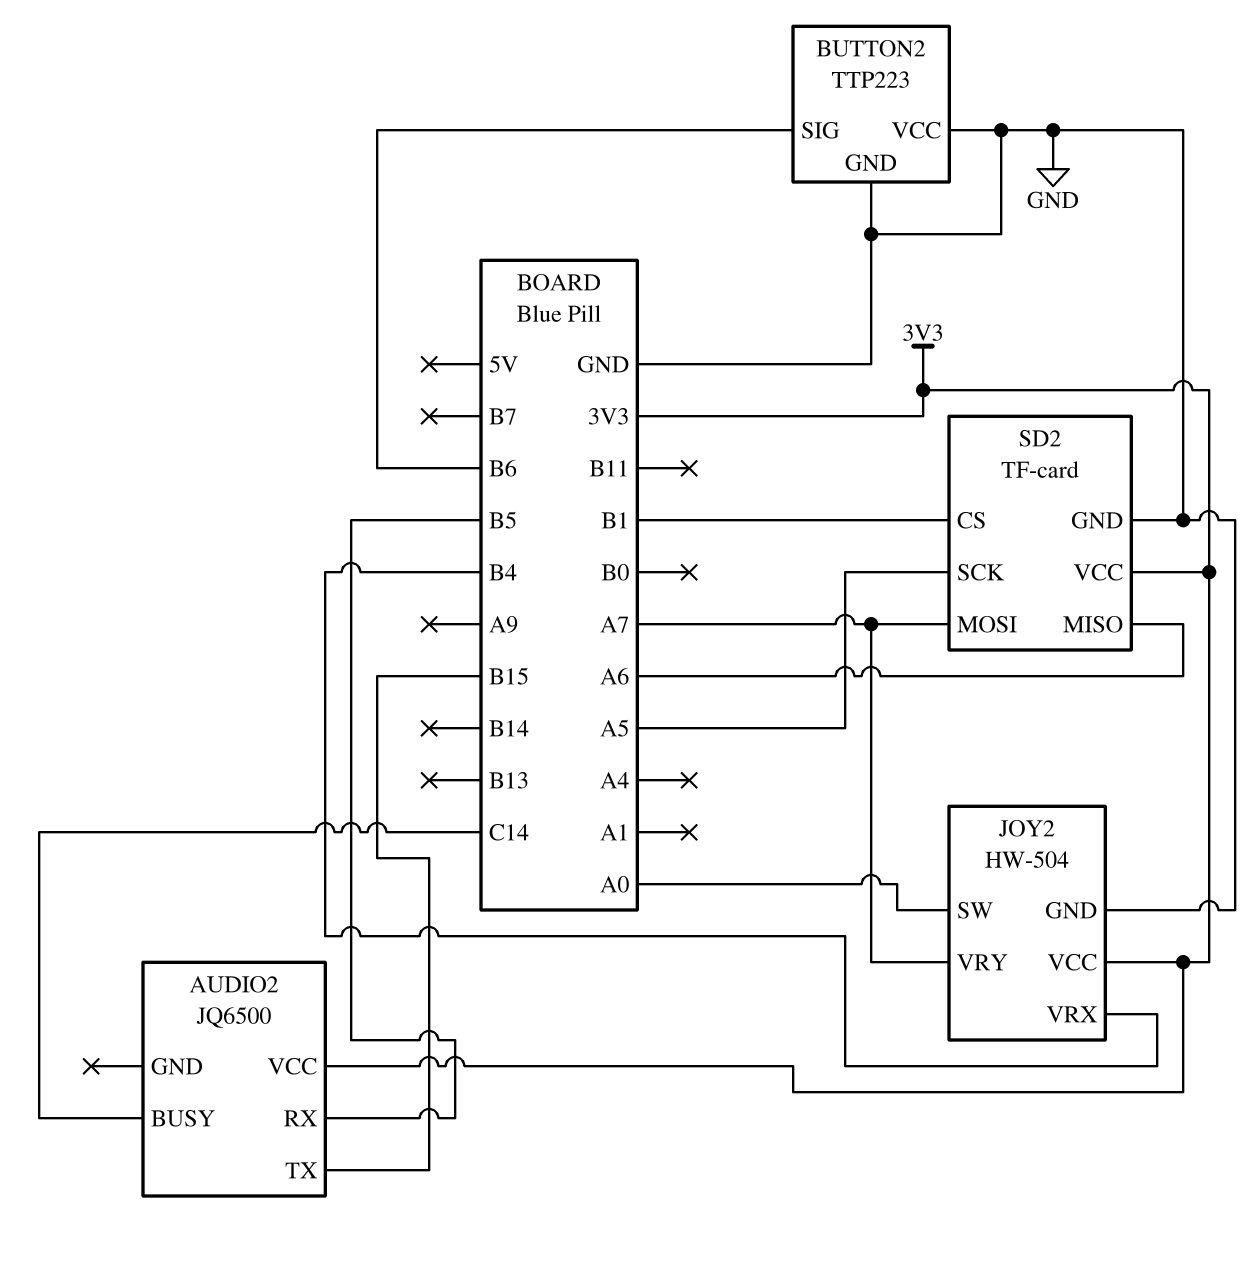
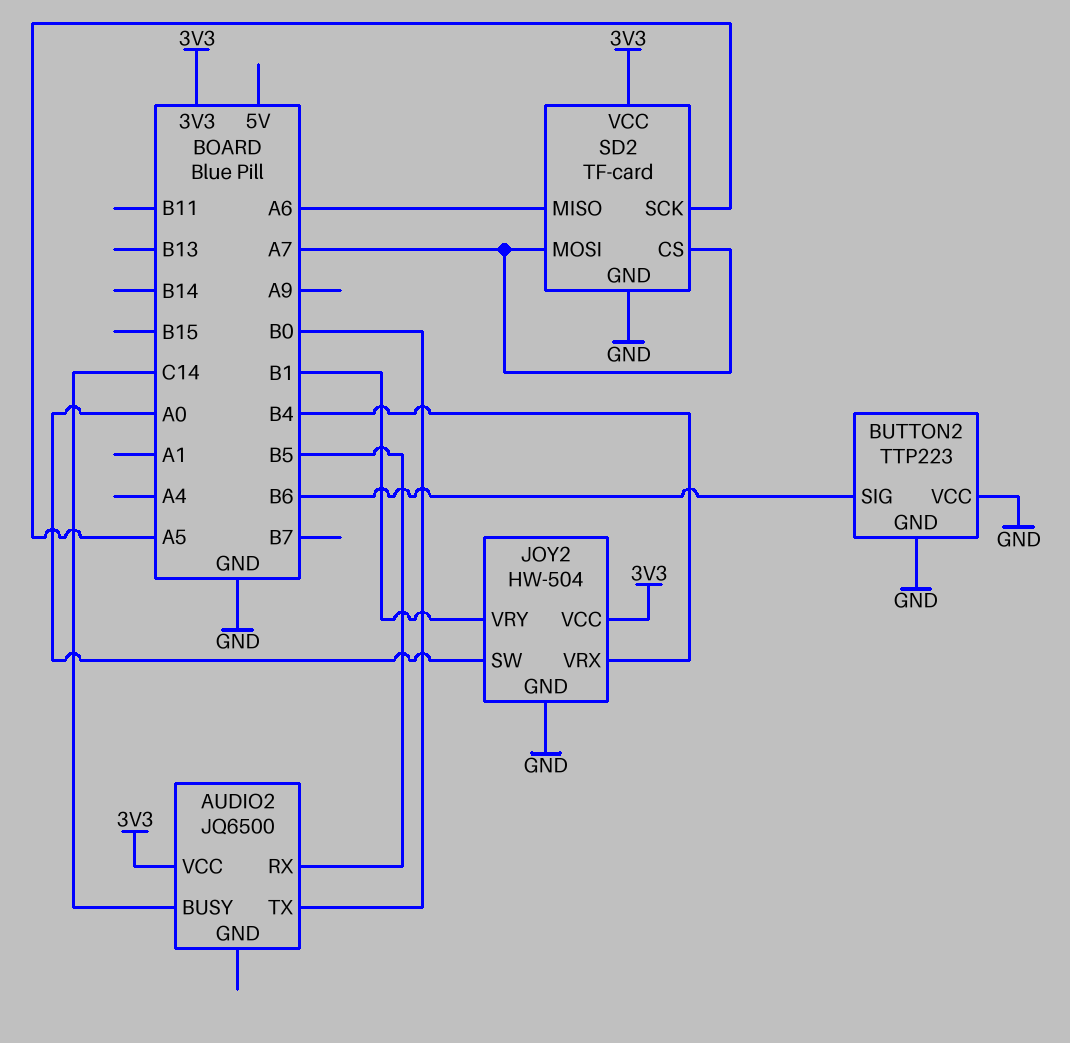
AUDIO2 pin TX: B15 -> B0
JOY2 pin VRY: A7 -> B1
SD2 pin CS: B1 -> A7

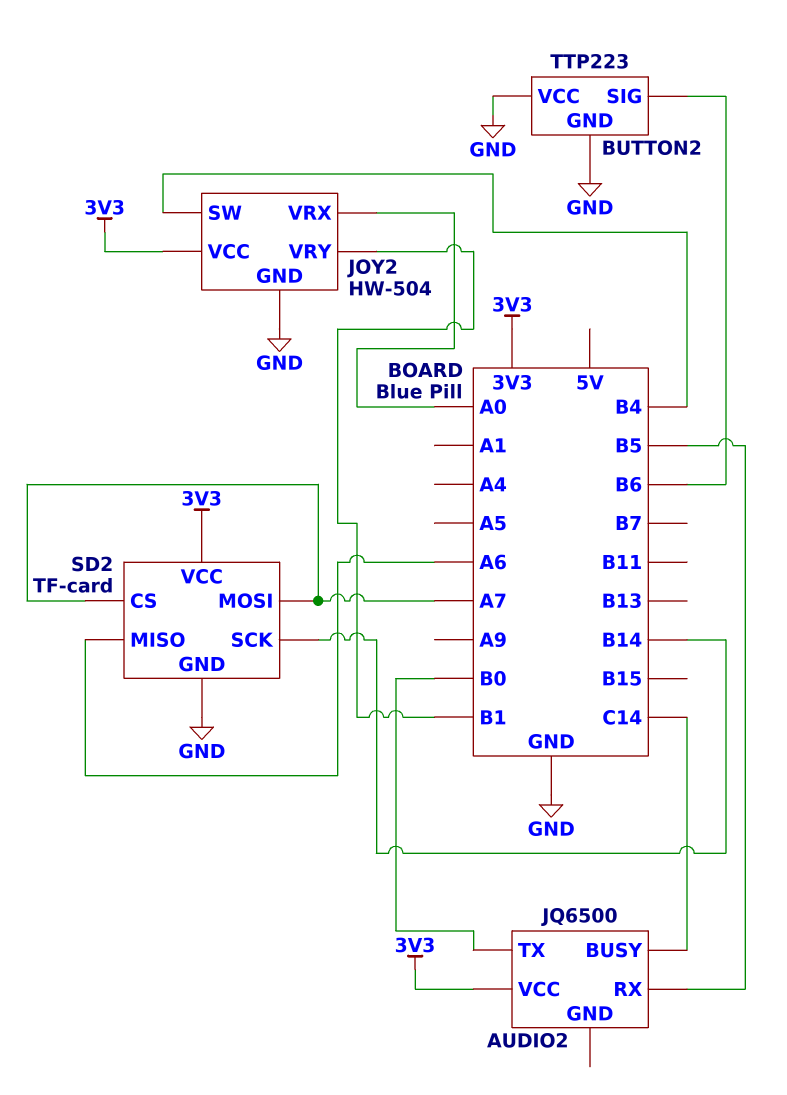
JOY2 pin SW: A0 -> B4
JOY2 pin VRX: B4 -> A0
SD2 pin SCK: A5 -> B14

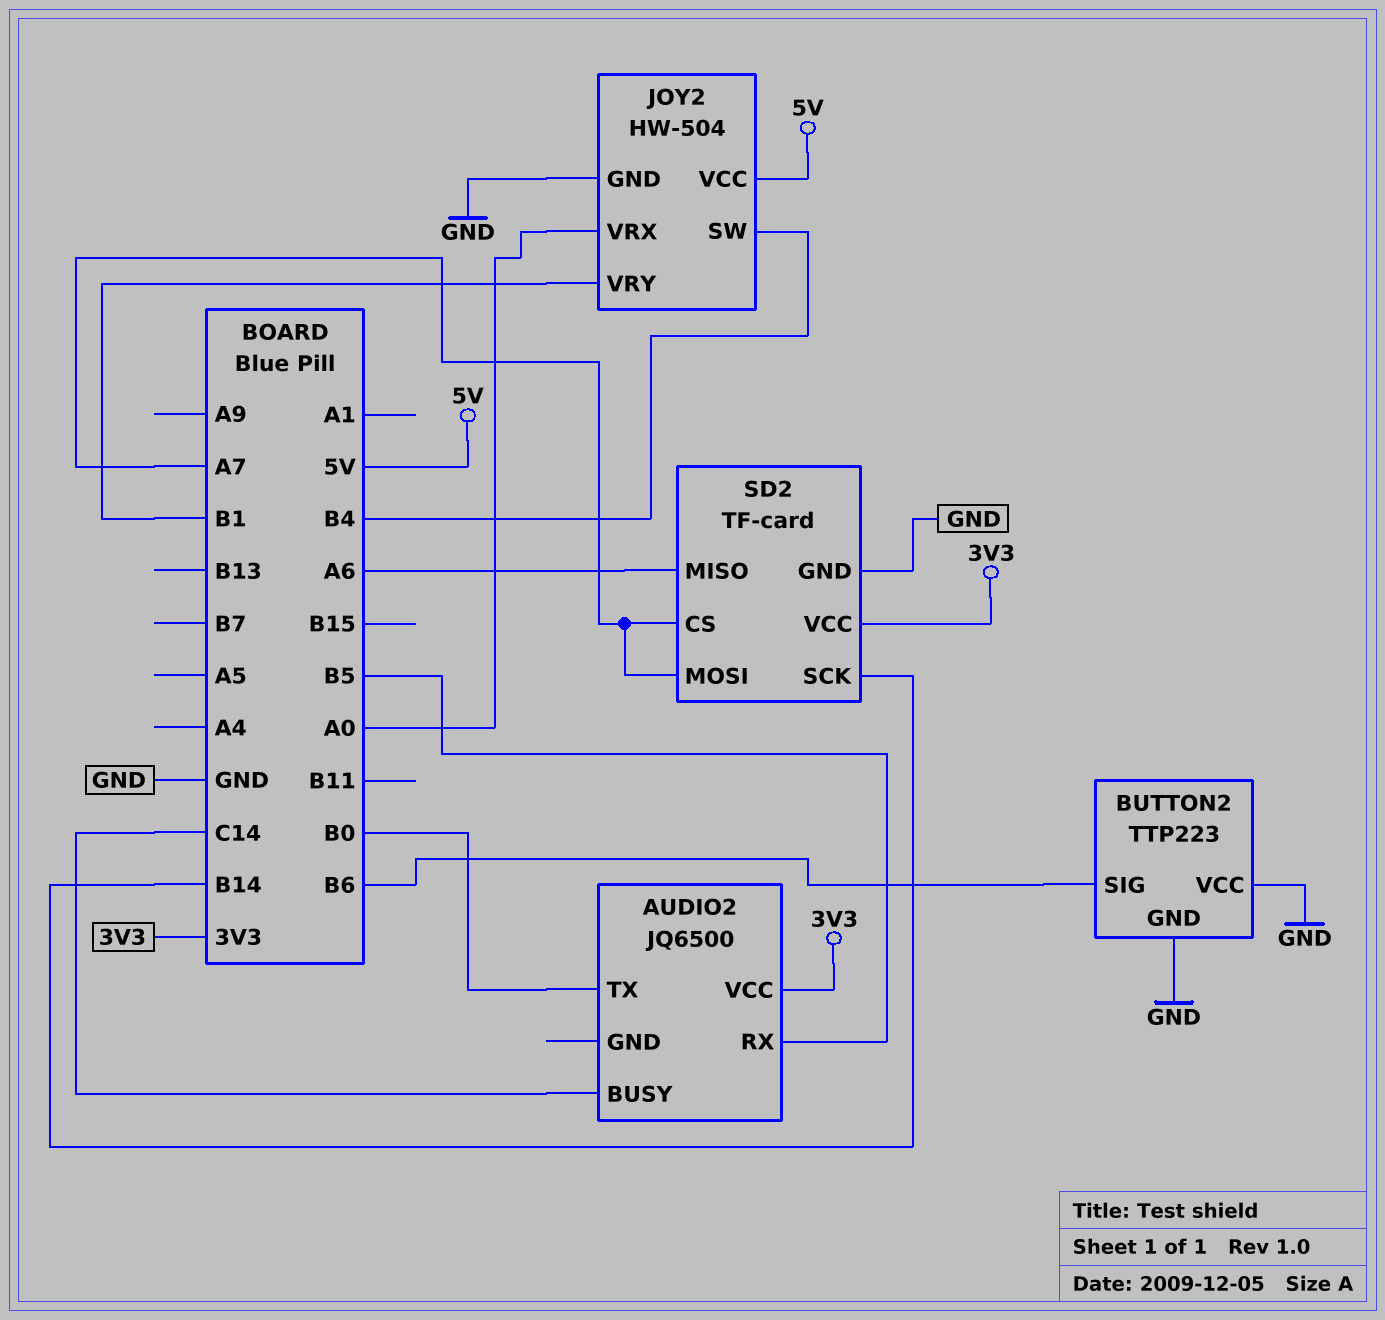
JOY2 pin VCC: 3V3 -> 5V

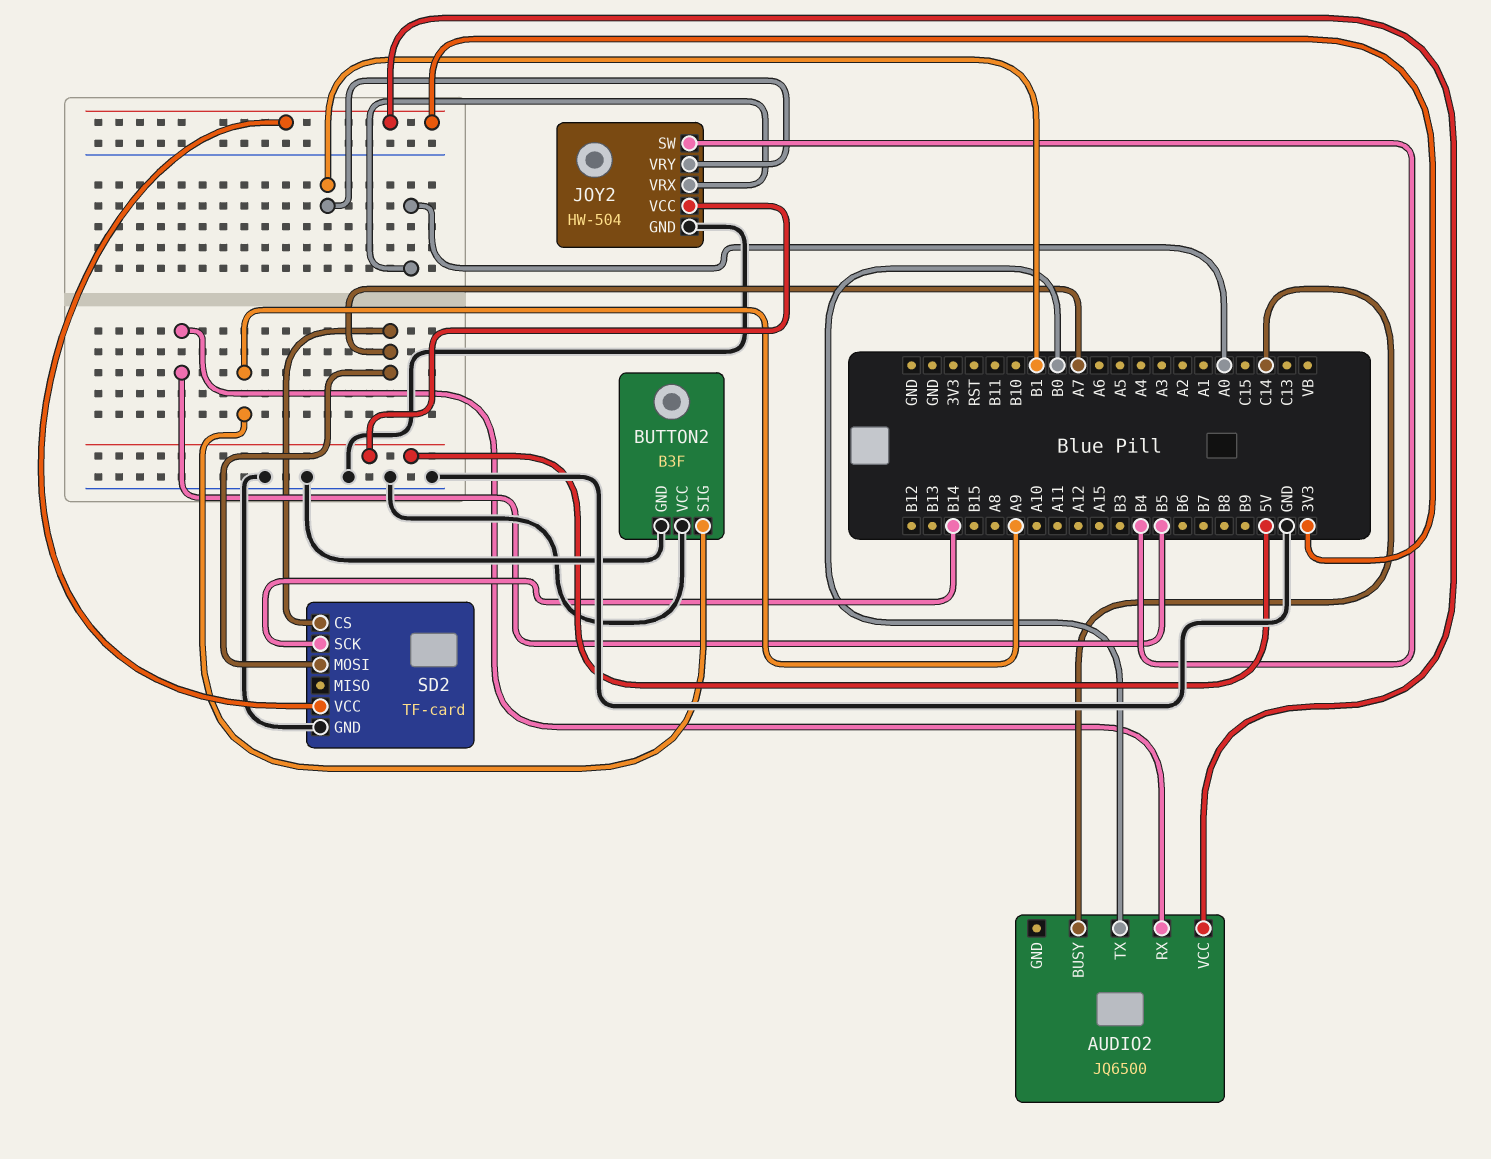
BUTTON2: TTP223 -> B3F
BUTTON2 pin SIG: B6 -> A9
SD2 pin MISO: A6 -> none

